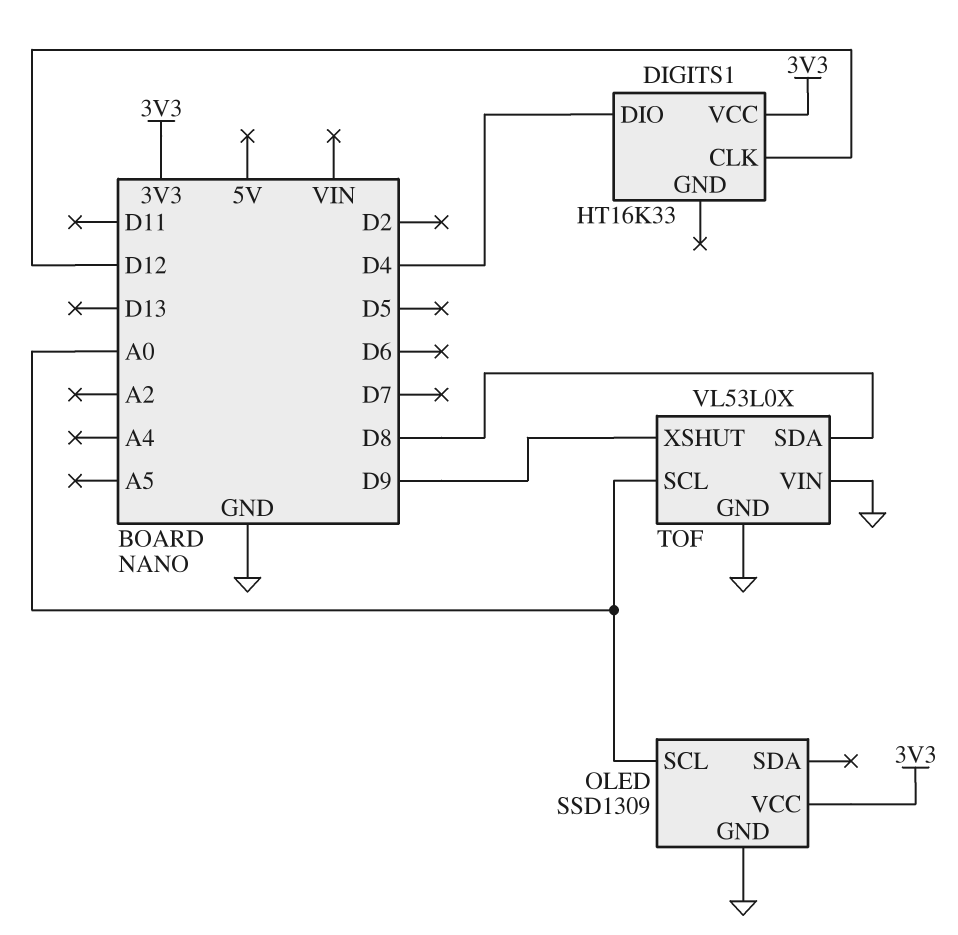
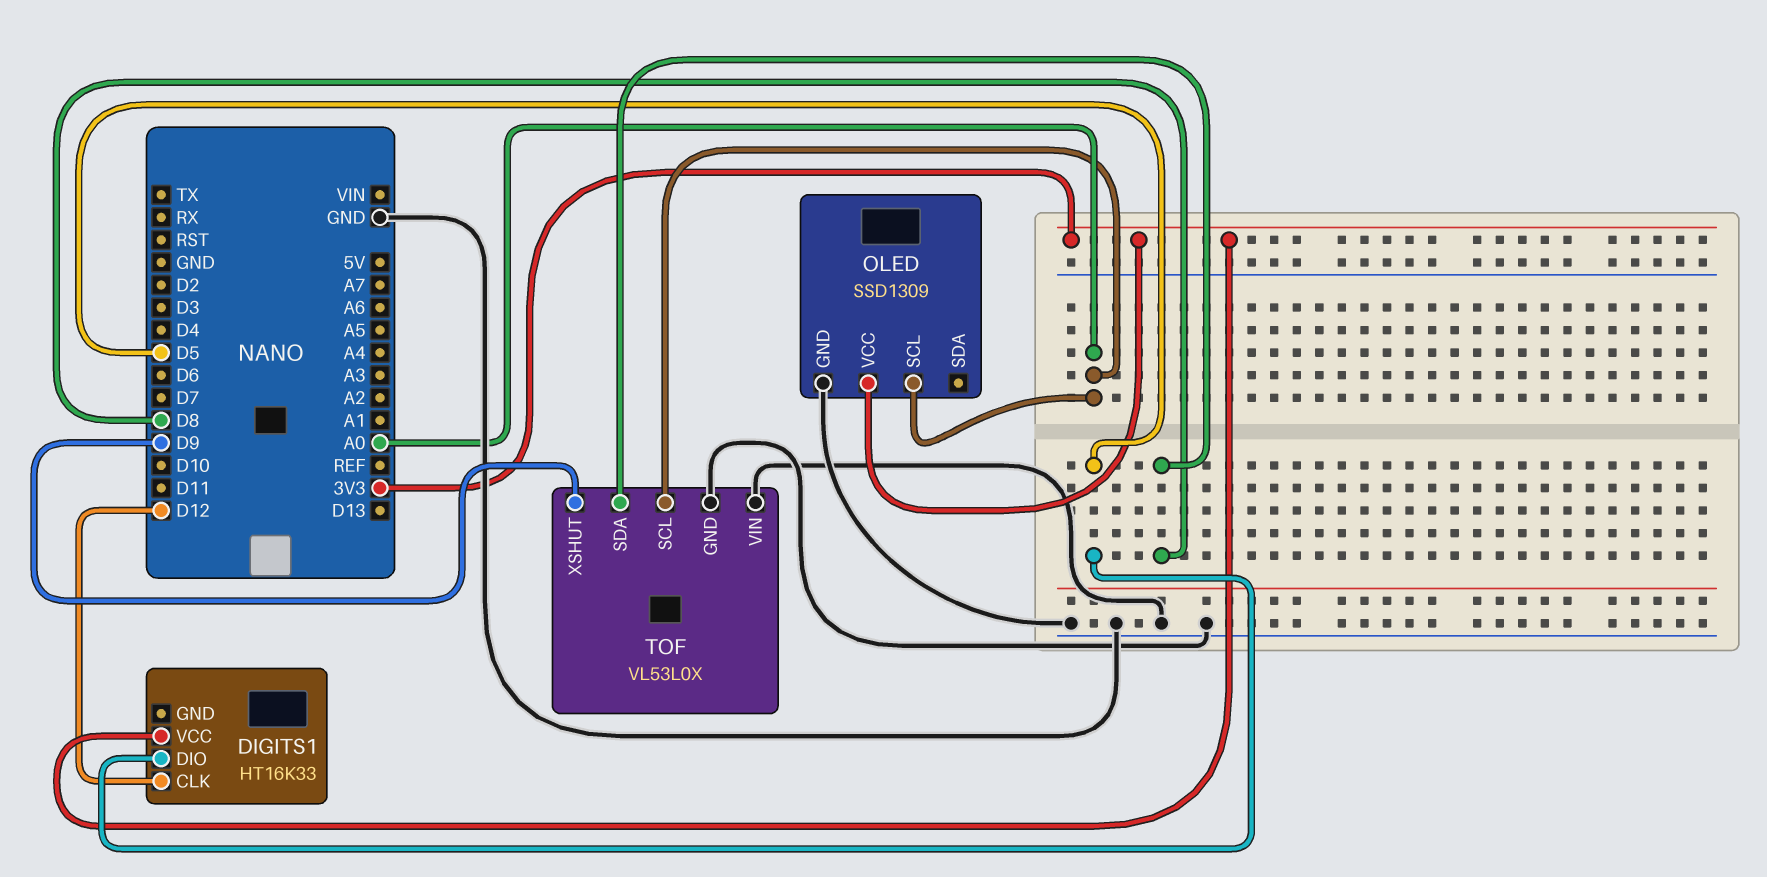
DIGITS1 pin DIO: D4 -> D5

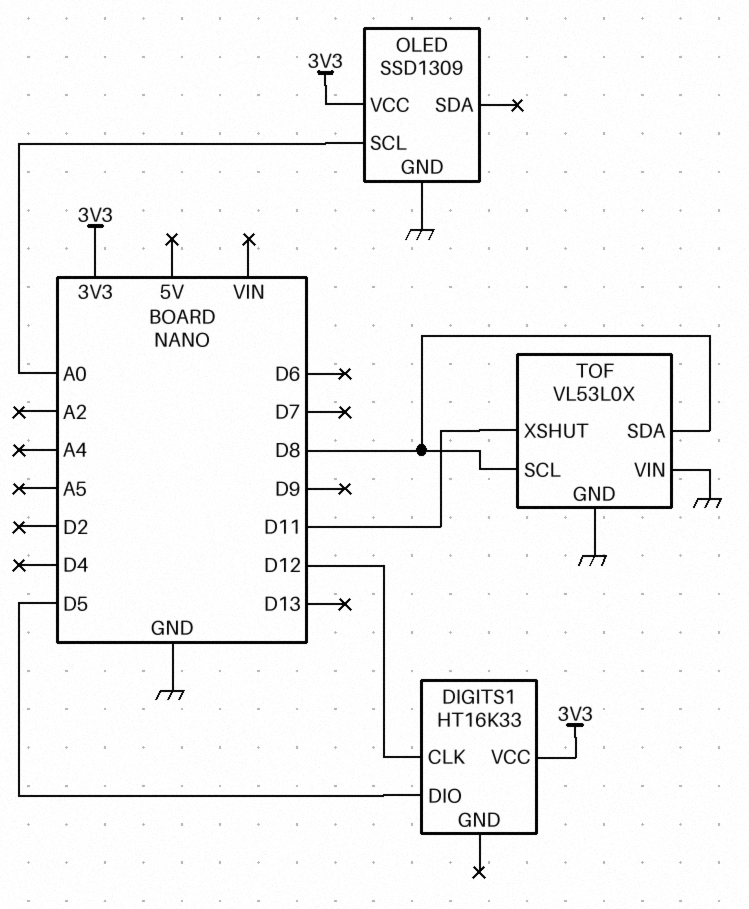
TOF pin SCL: A0 -> D8
TOF pin XSHUT: D9 -> D11

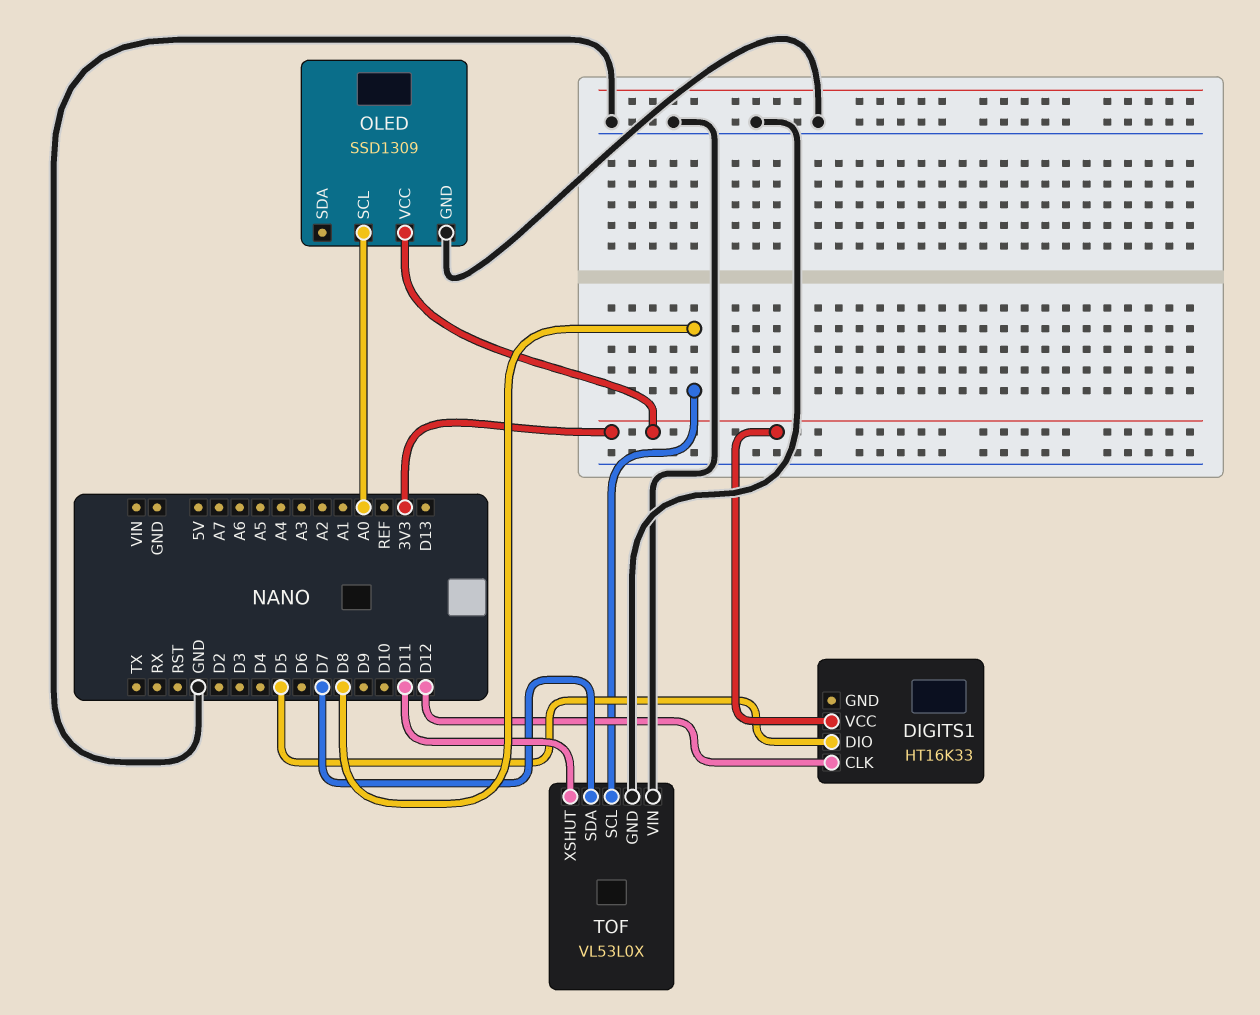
TOF pin SDA: D8 -> D7

